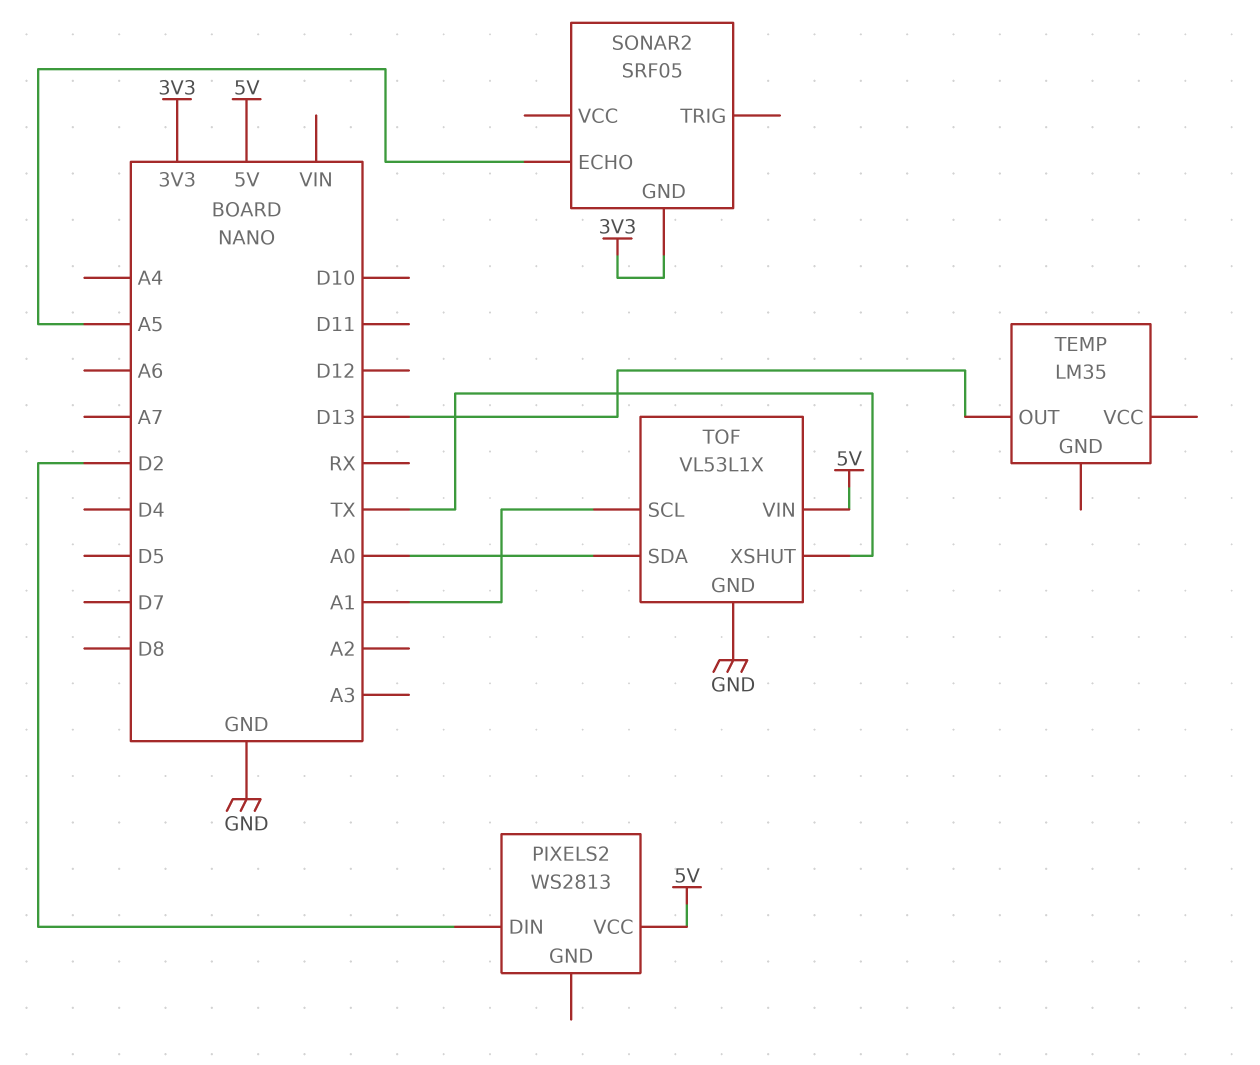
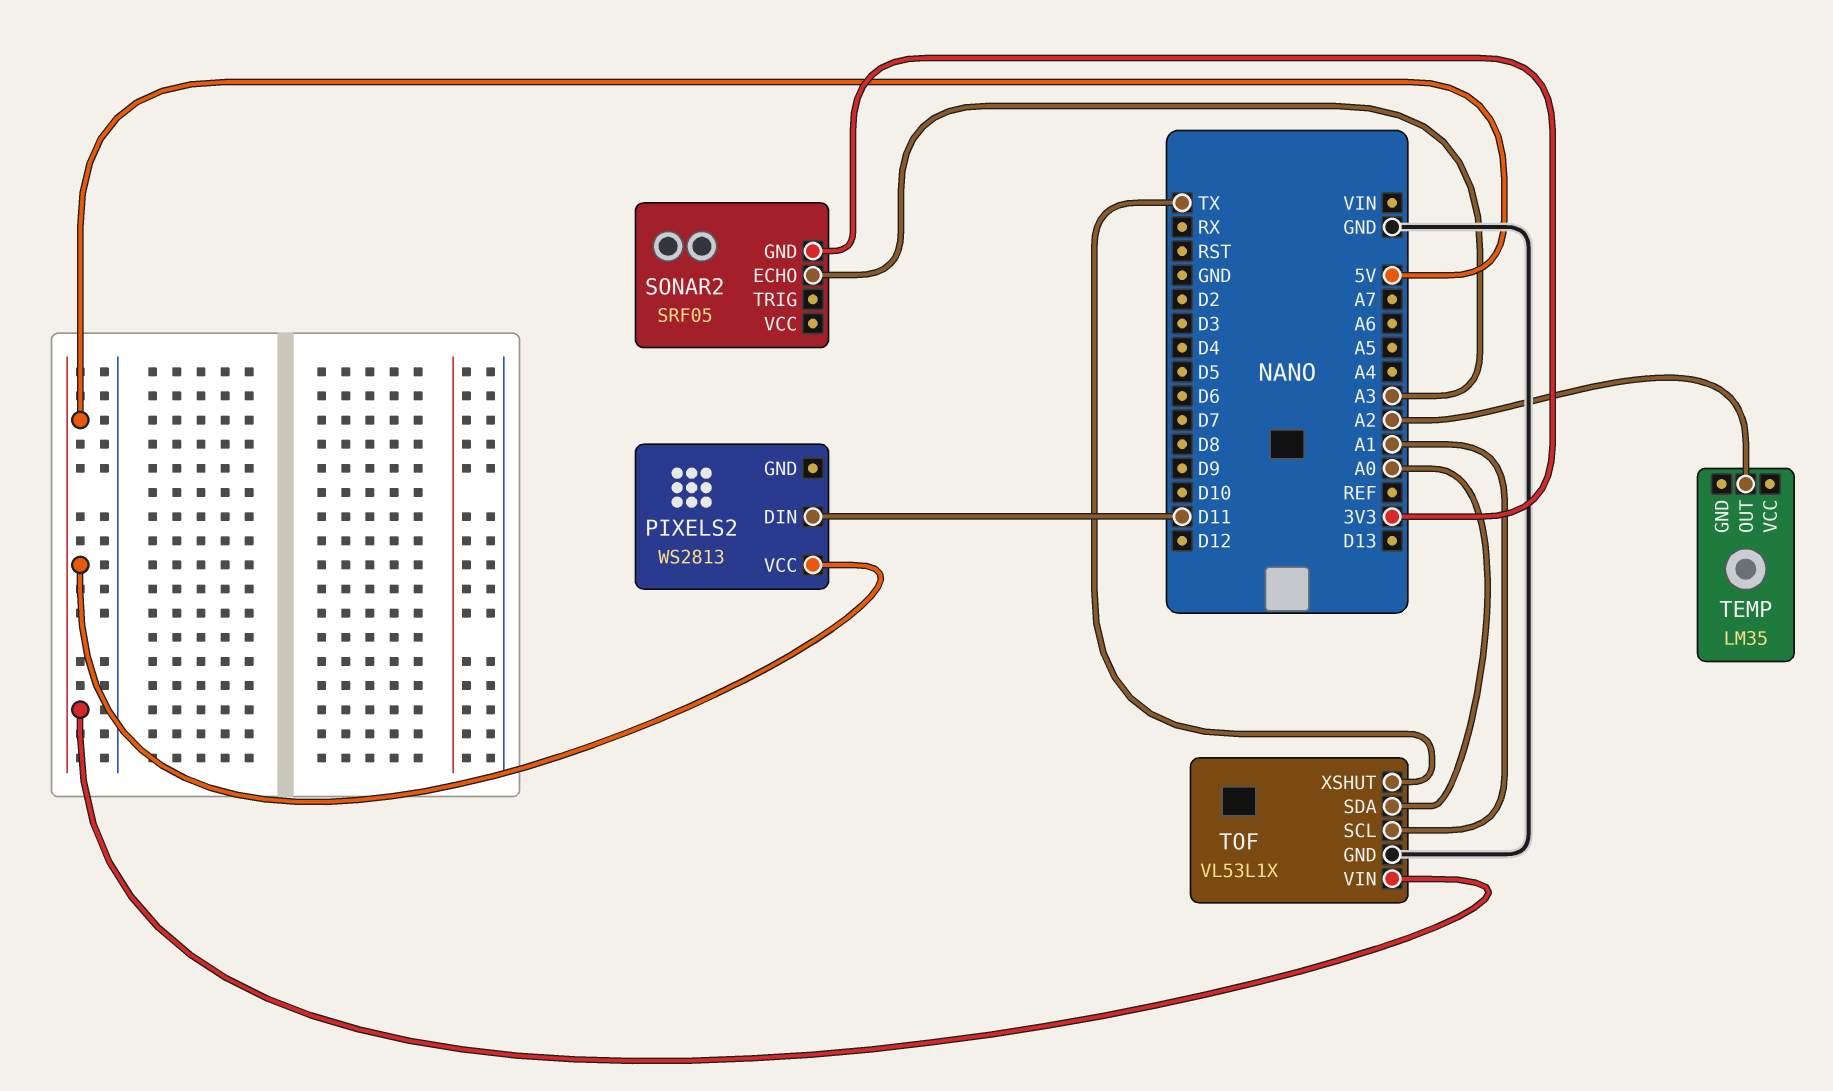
PIXELS2 pin DIN: D2 -> D11
SONAR2 pin ECHO: A5 -> A3
TEMP pin OUT: D13 -> A2

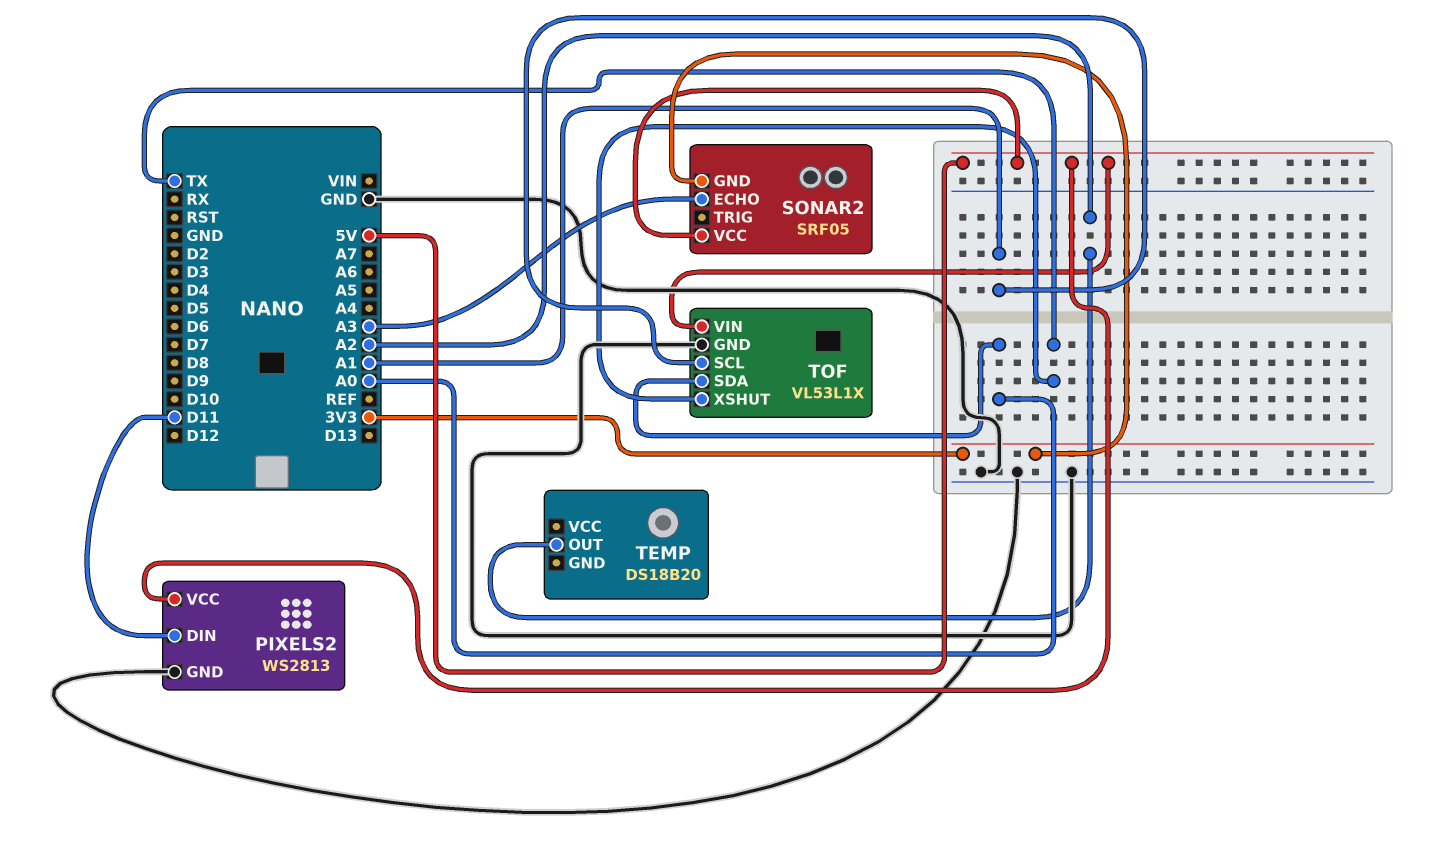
PIXELS2 pin GND: none -> GND
SONAR2 pin VCC: none -> 5V
TEMP: LM35 -> DS18B20

